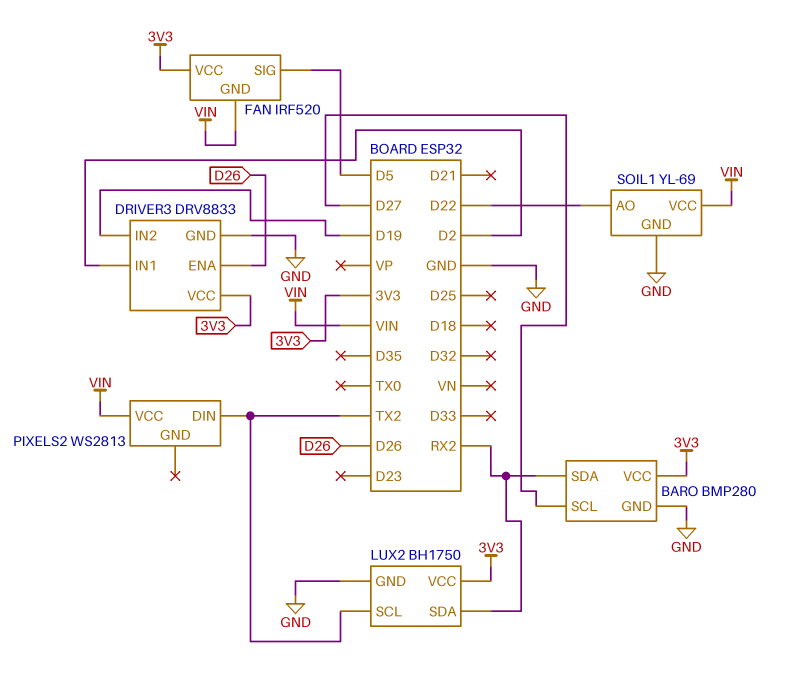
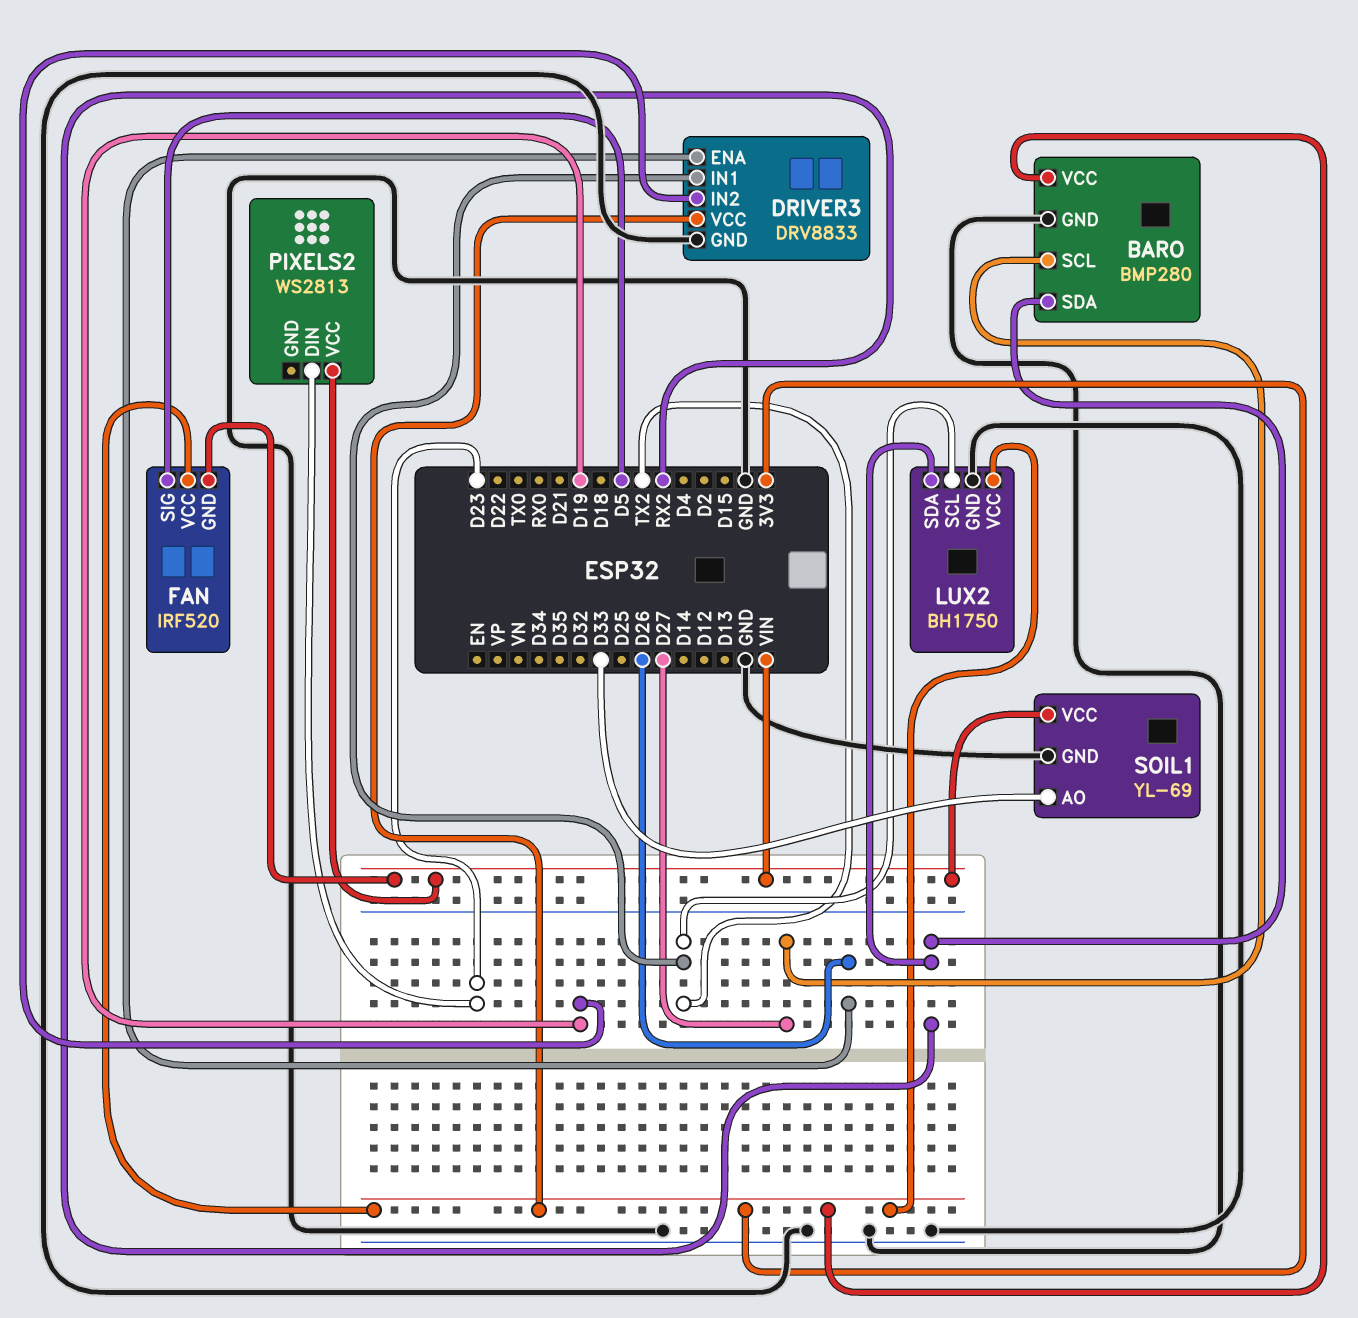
DRIVER3 pin IN1: D2 -> TX2
PIXELS2 pin DIN: TX2 -> D23
SOIL1 pin AO: D22 -> D33

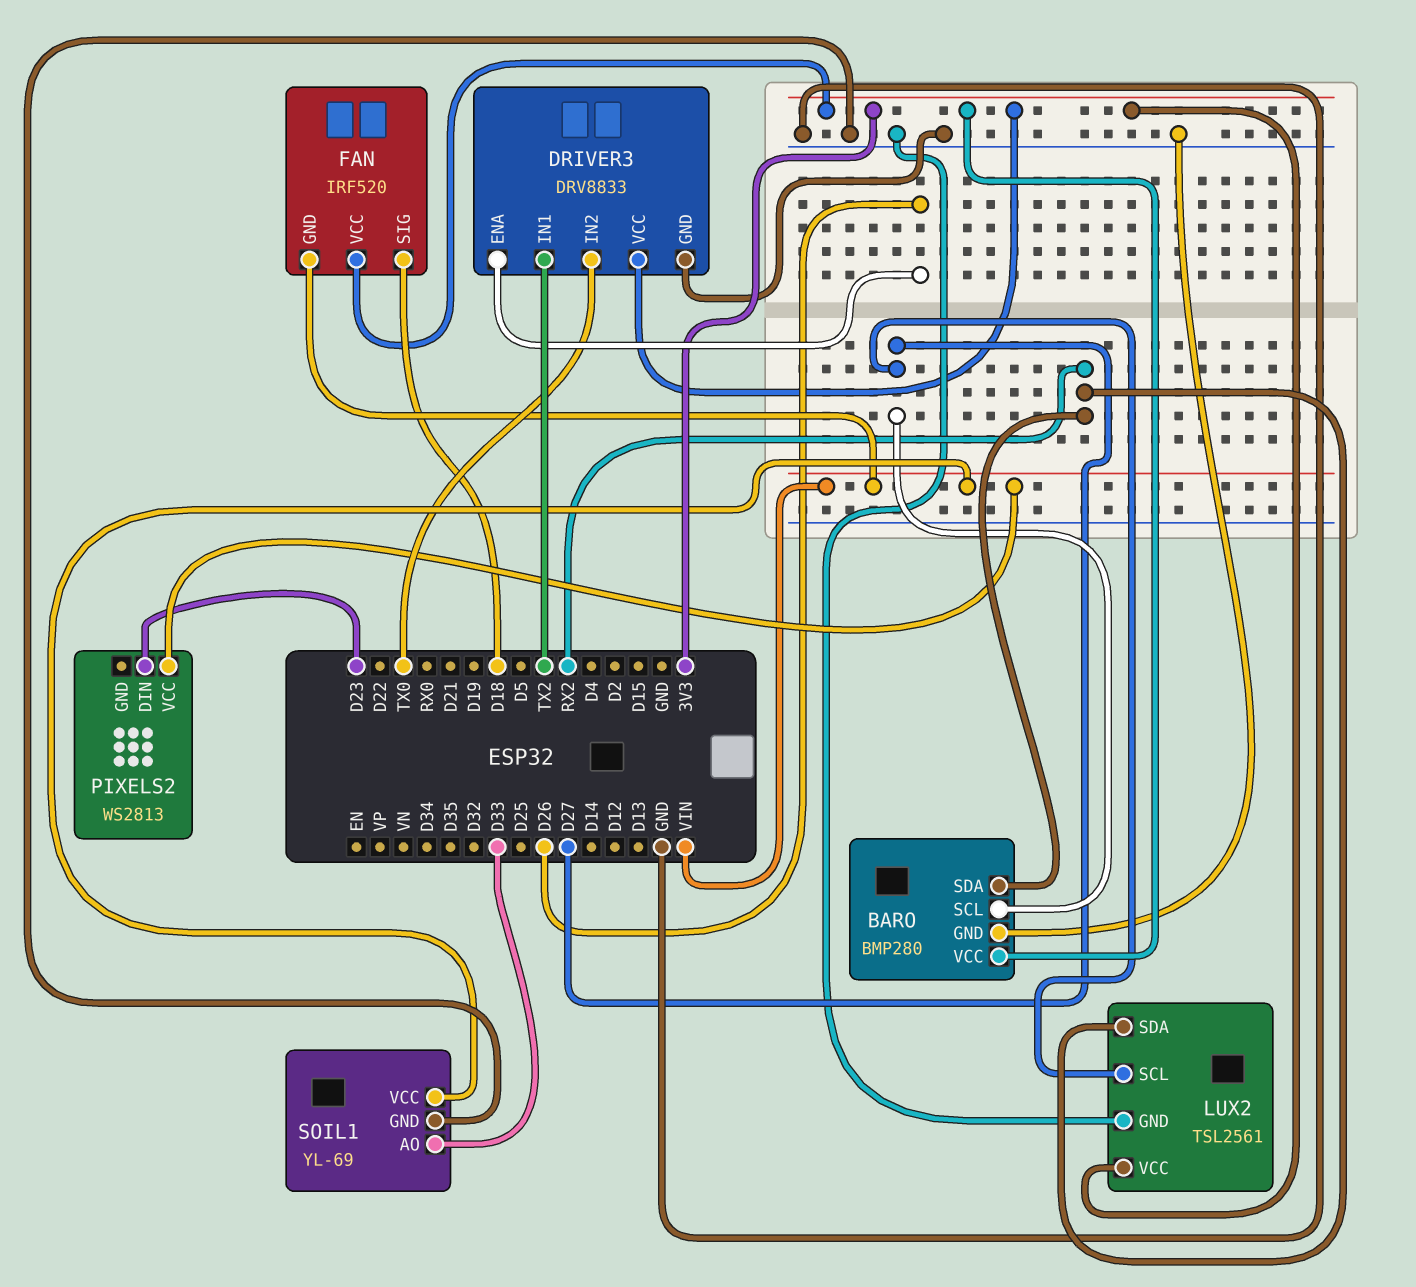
DRIVER3 pin IN2: D19 -> TX0
FAN pin SIG: D5 -> D18
LUX2: BH1750 -> TSL2561
LUX2 pin SCL: TX2 -> D27

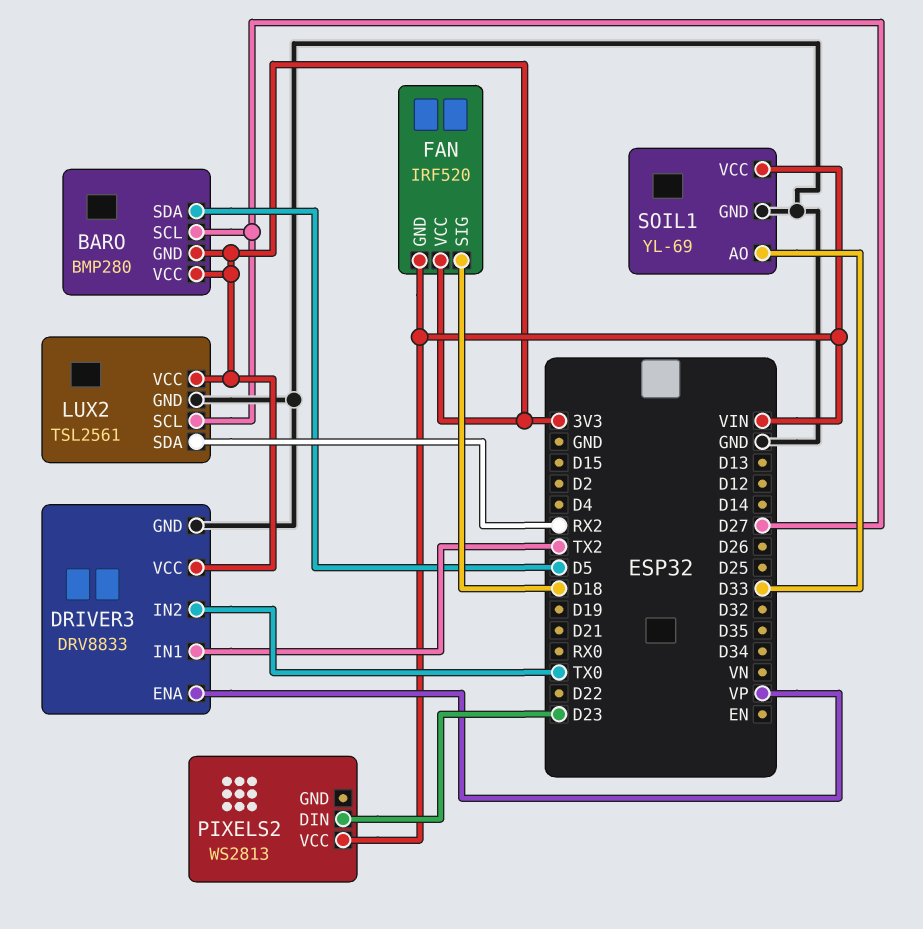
BARO pin GND: GND -> 3V3
BARO pin SDA: RX2 -> D5
DRIVER3 pin ENA: D26 -> VP

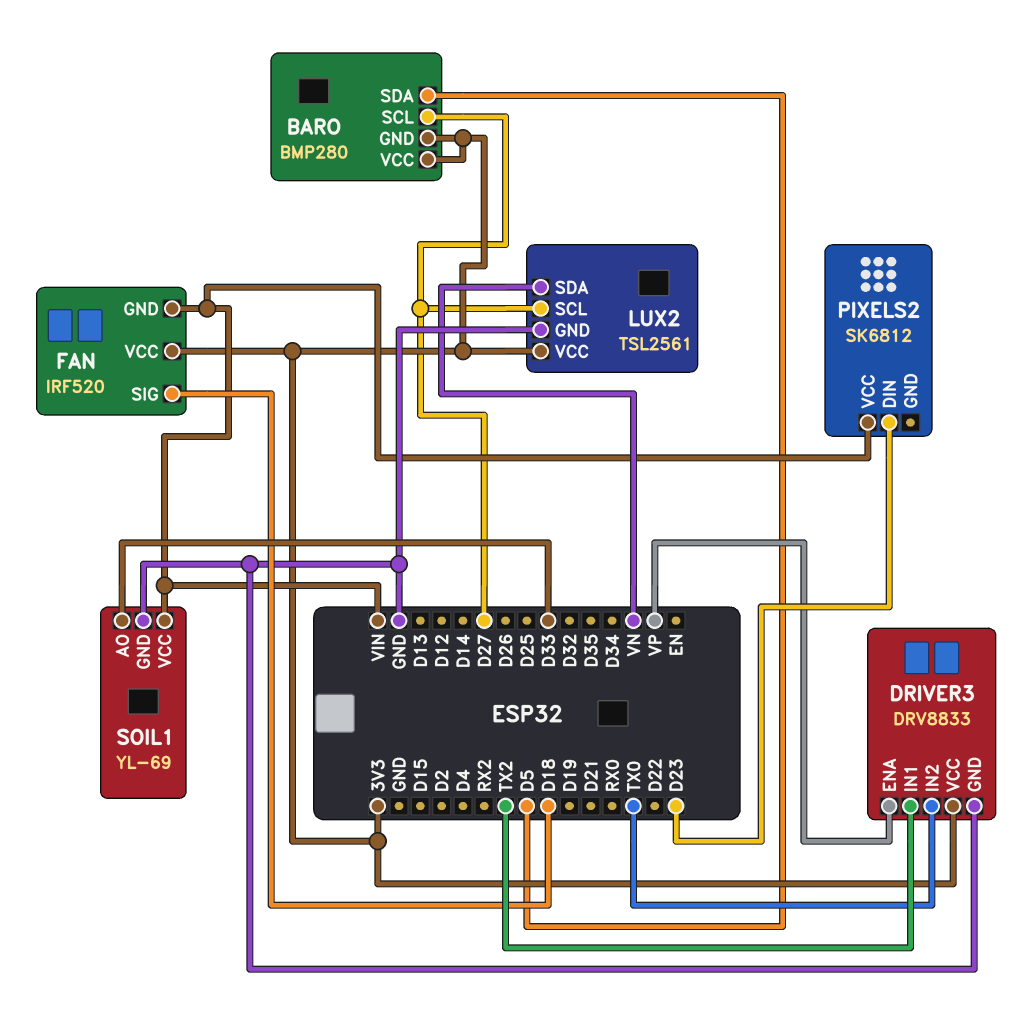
LUX2 pin SDA: RX2 -> VN
PIXELS2: WS2813 -> SK6812

